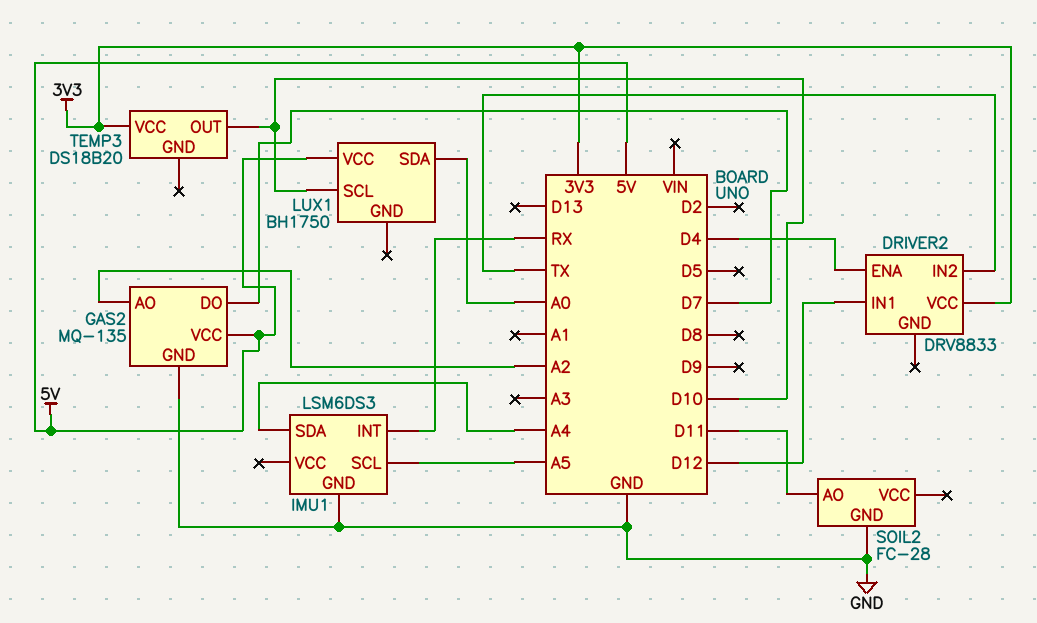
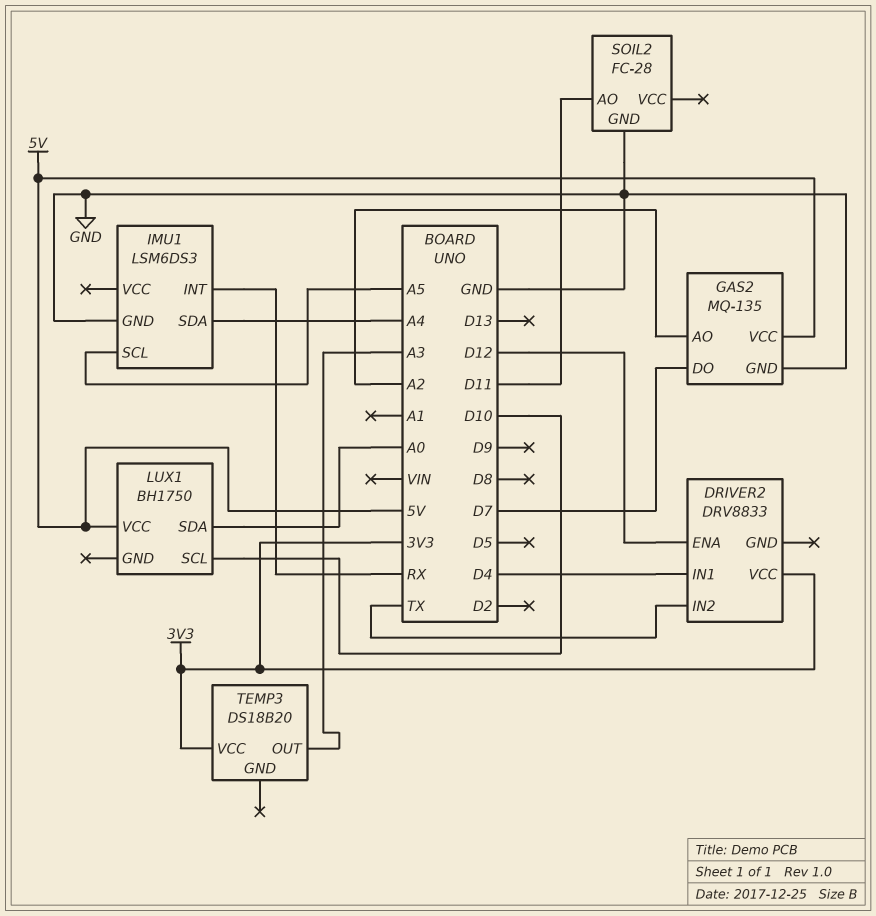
DRIVER2 pin ENA: D4 -> D12
DRIVER2 pin IN1: D12 -> D4
TEMP3 pin OUT: D10 -> A3

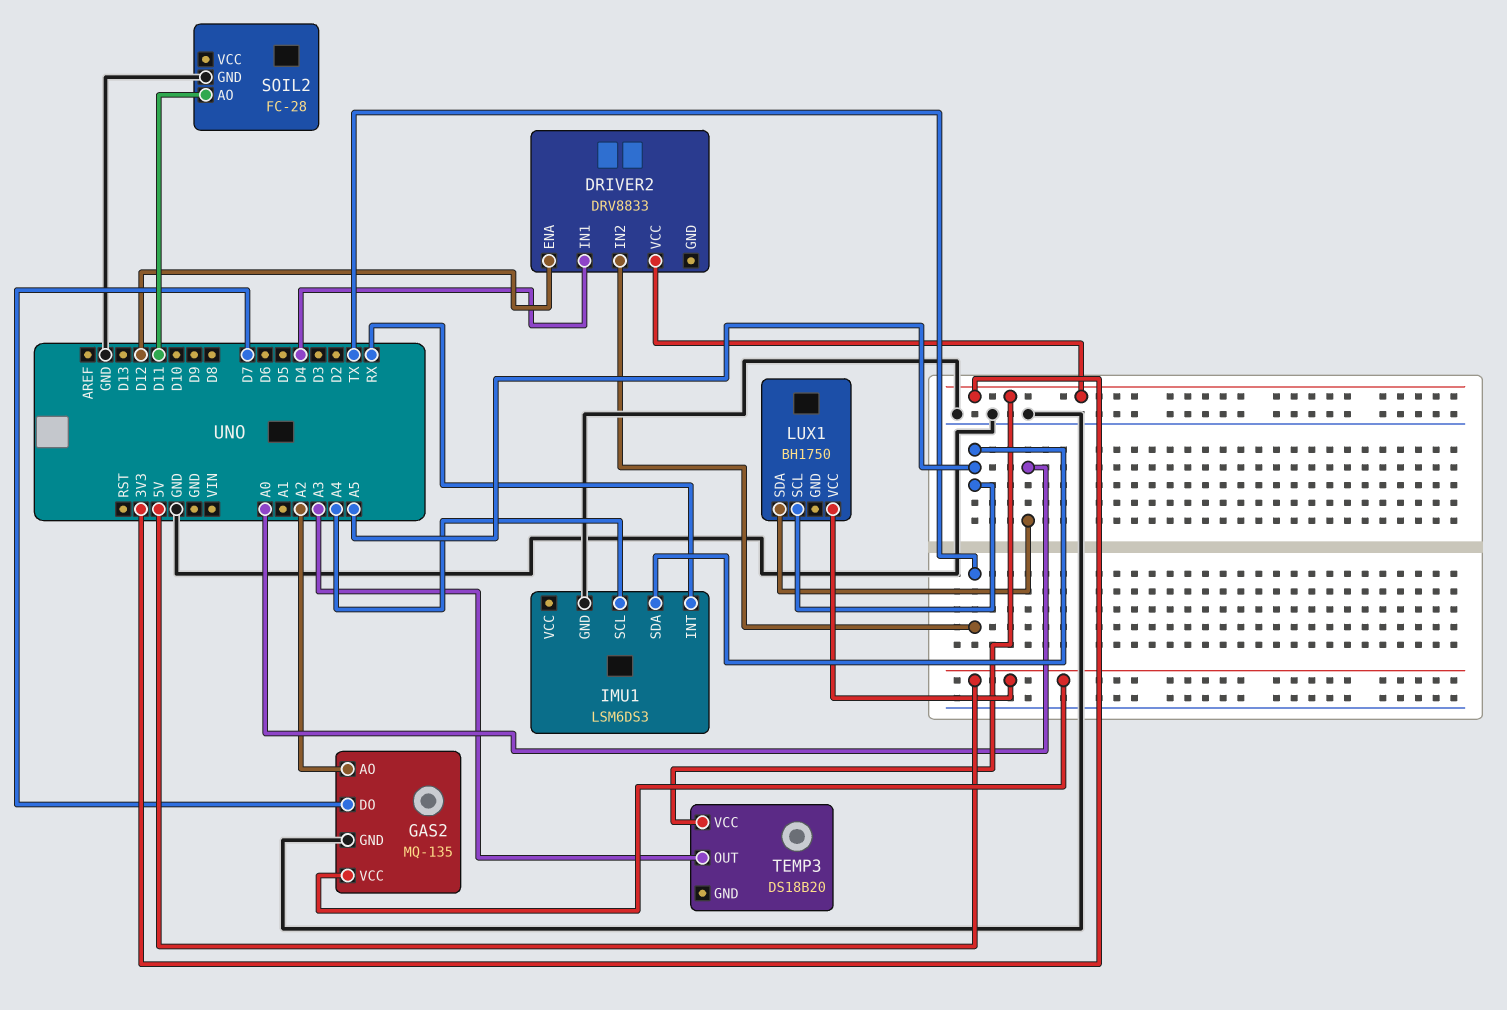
IMU1 pin SCL: A5 -> A4
IMU1 pin SDA: A4 -> A5
LUX1 pin SCL: D10 -> A5

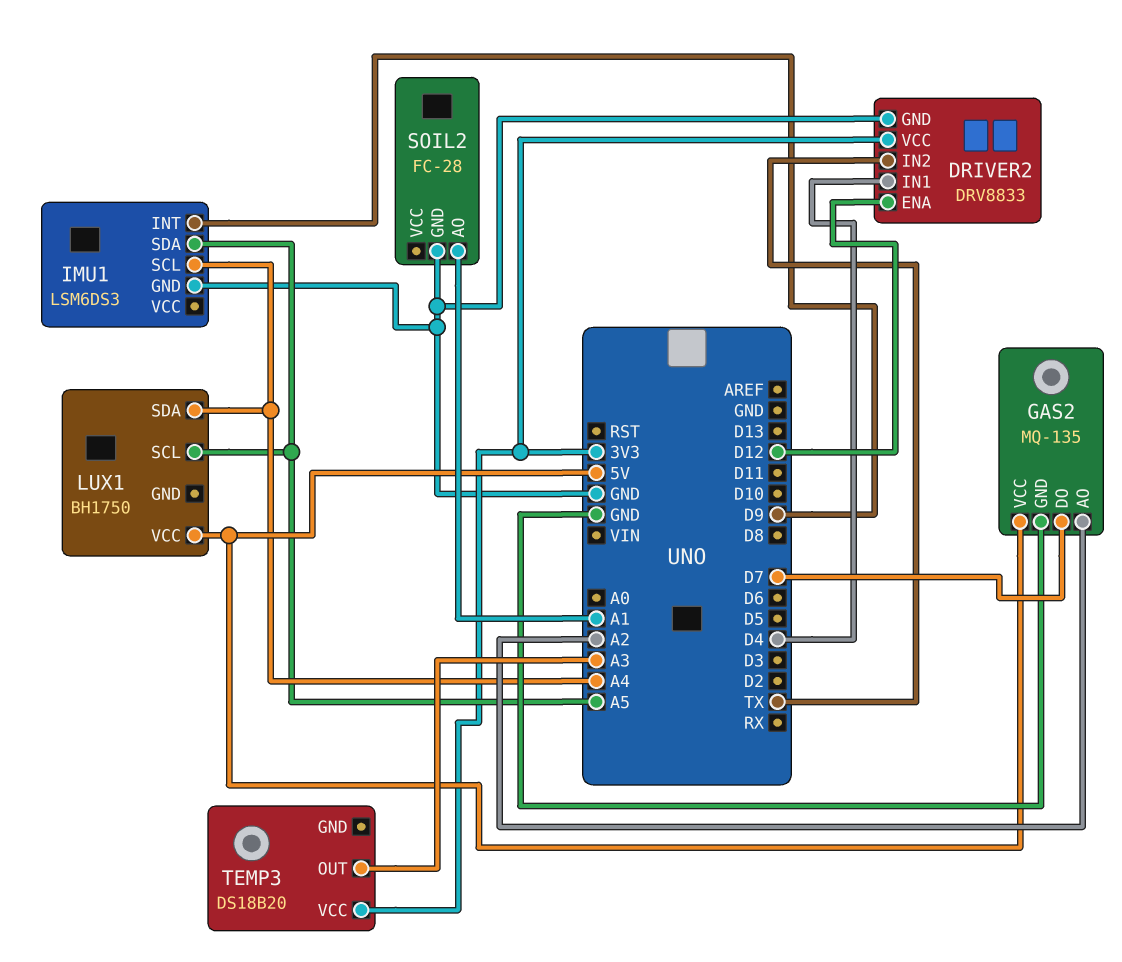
DRIVER2 pin GND: none -> GND
IMU1 pin INT: RX -> D9
LUX1 pin SDA: A0 -> A4
SOIL2 pin AO: D11 -> A1

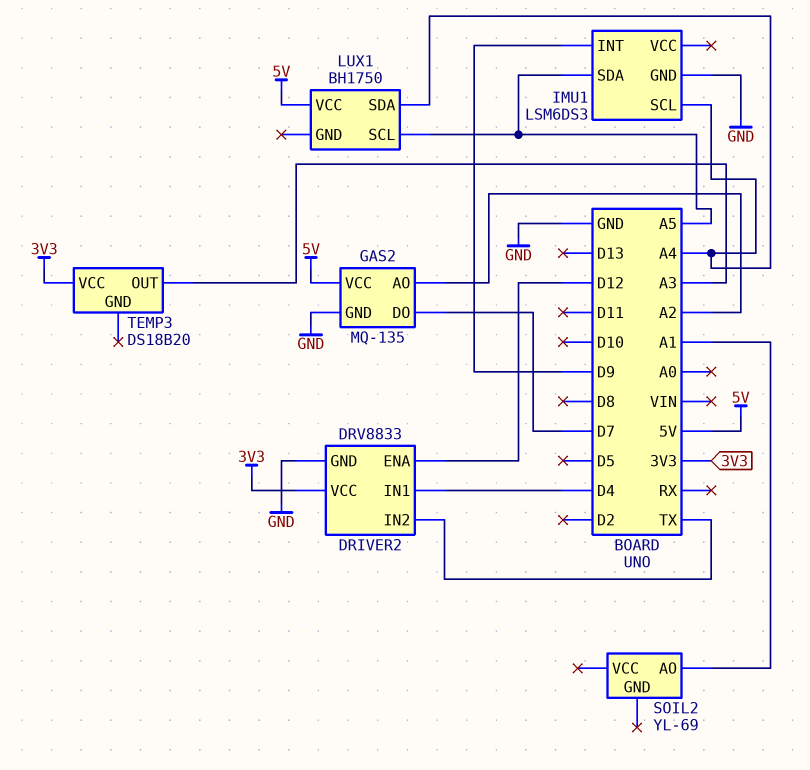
SOIL2: FC-28 -> YL-69
SOIL2 pin GND: GND -> none

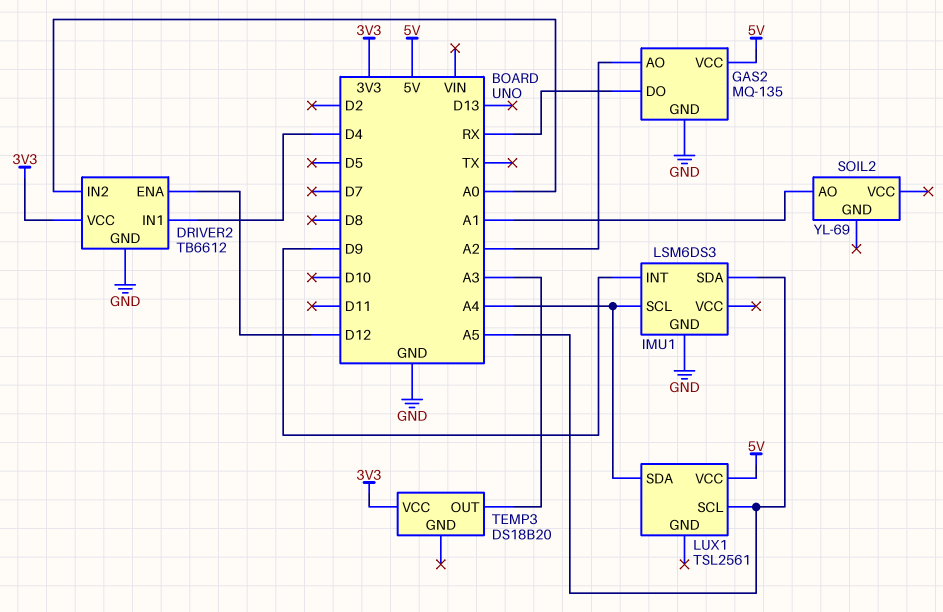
DRIVER2: DRV8833 -> TB6612
DRIVER2 pin IN2: TX -> A0
GAS2 pin DO: D7 -> RX
LUX1: BH1750 -> TSL2561

